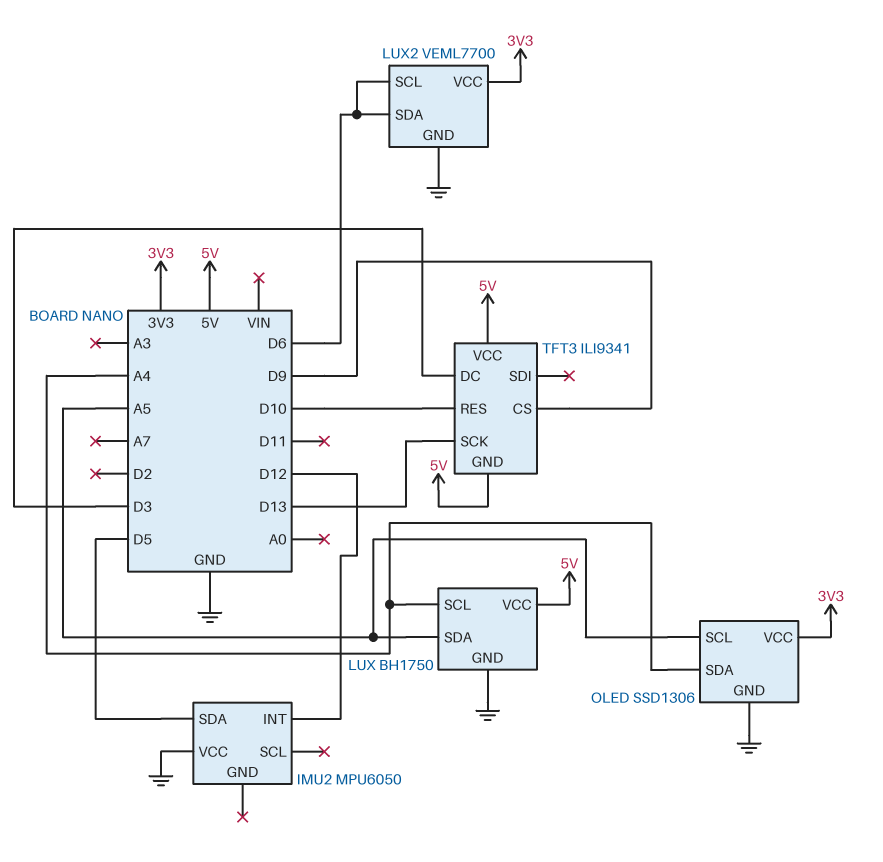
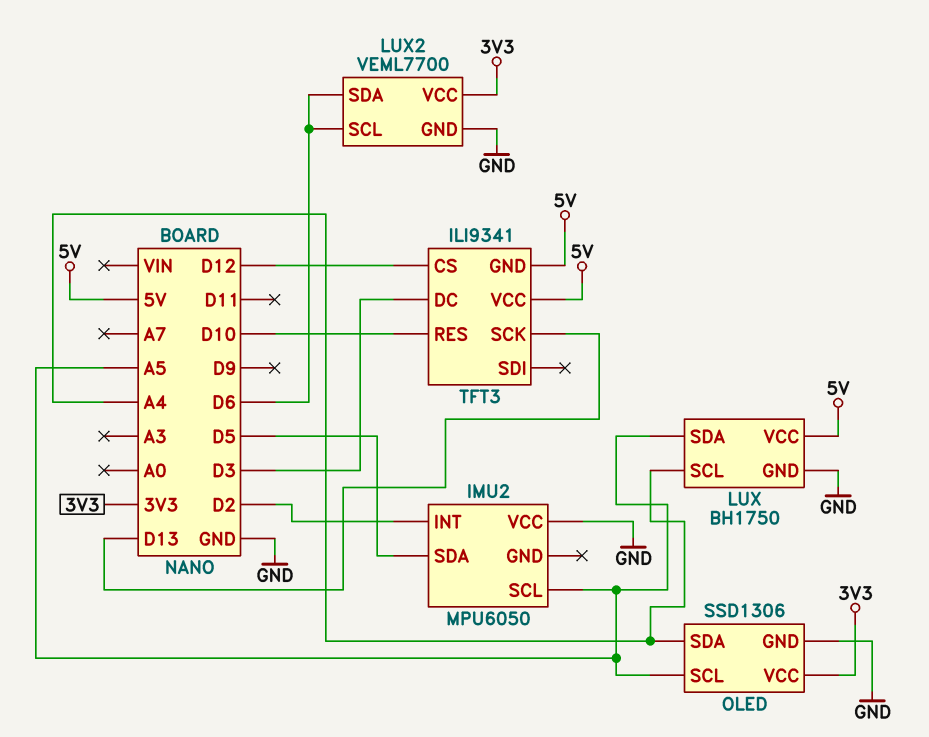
IMU2 pin INT: D12 -> D2
IMU2 pin SCL: none -> A5
TFT3 pin CS: D9 -> D12

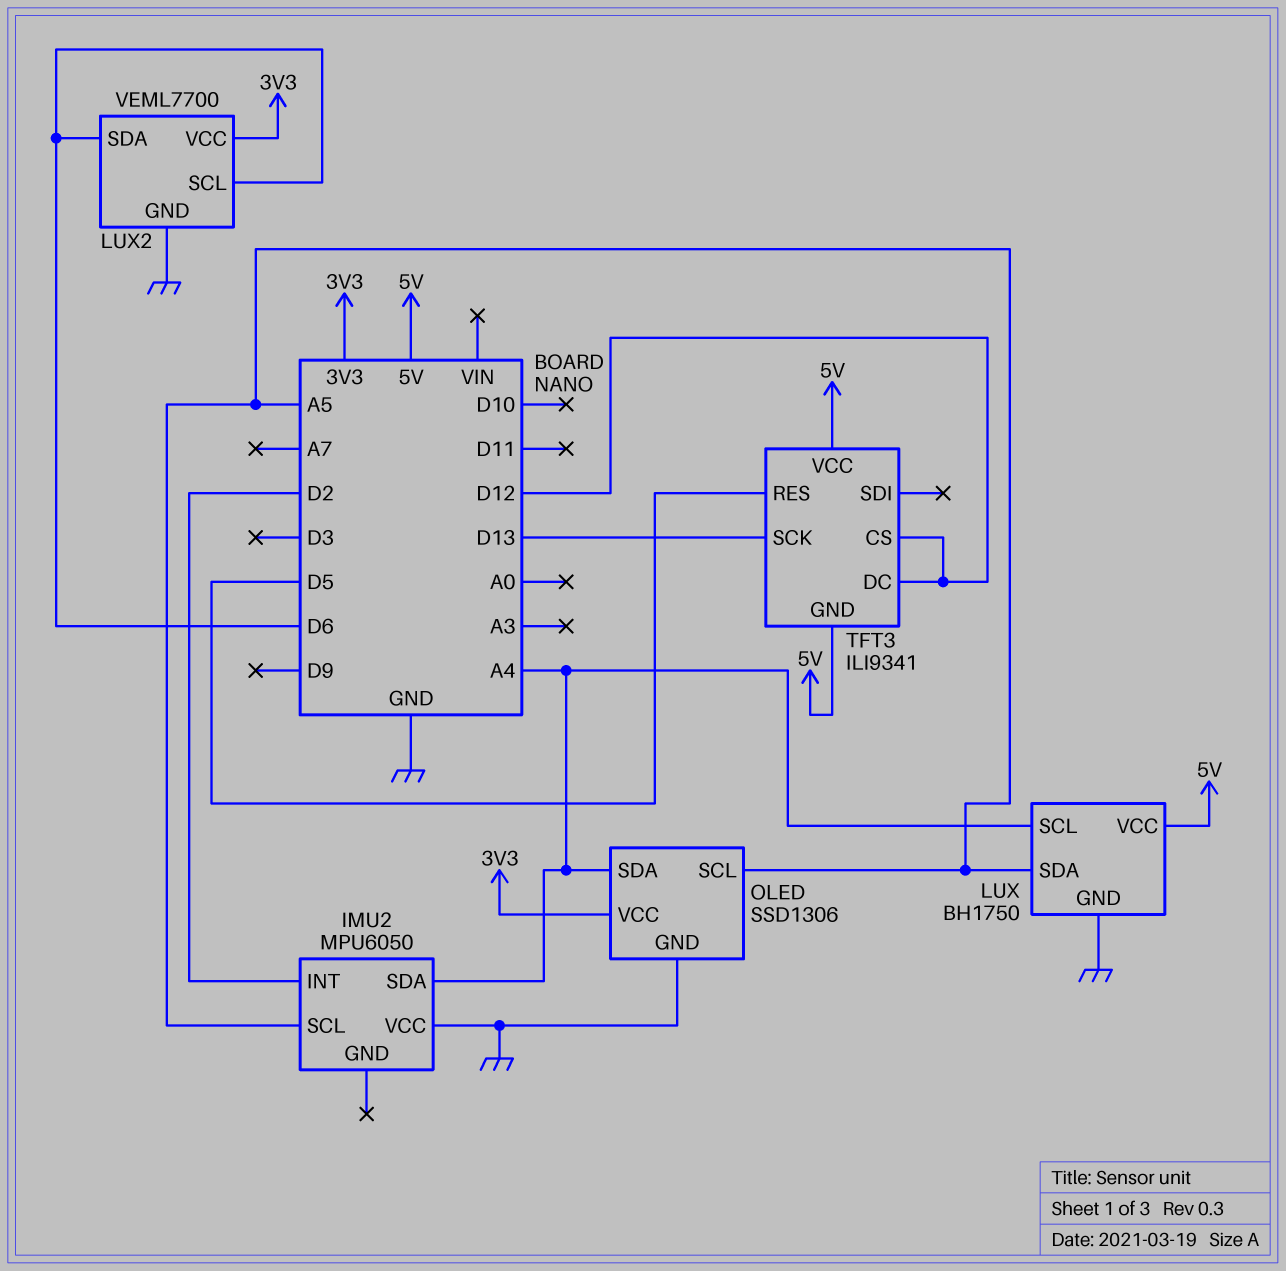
IMU2 pin SDA: D5 -> A4
TFT3 pin DC: D3 -> D12
TFT3 pin RES: D10 -> D5

